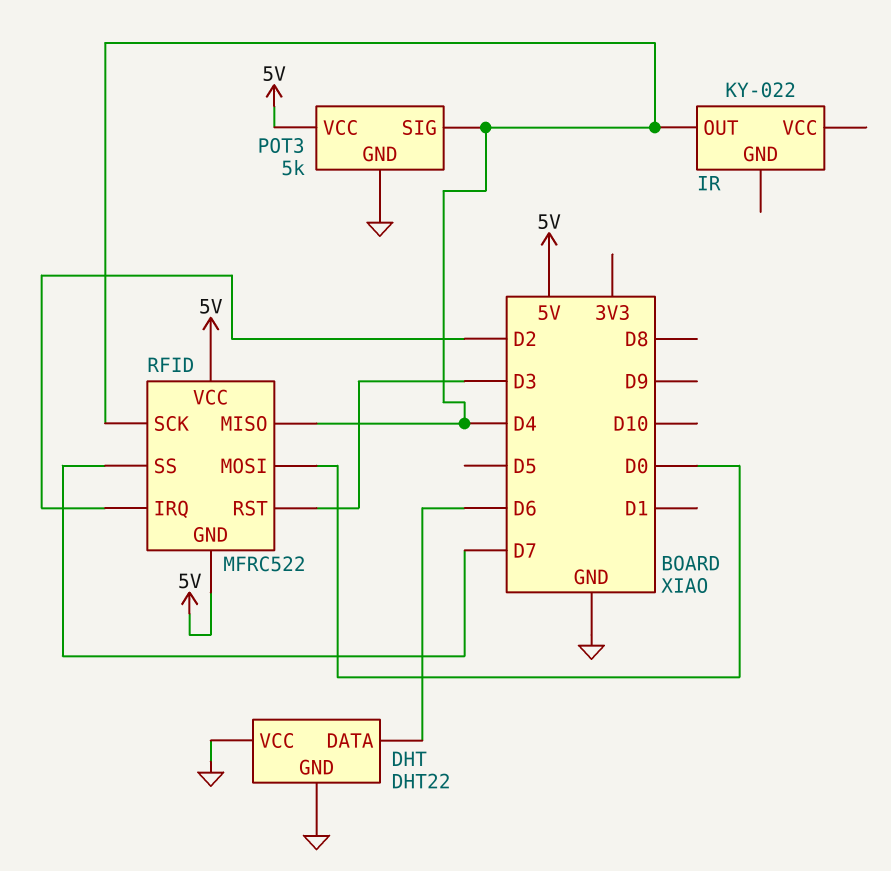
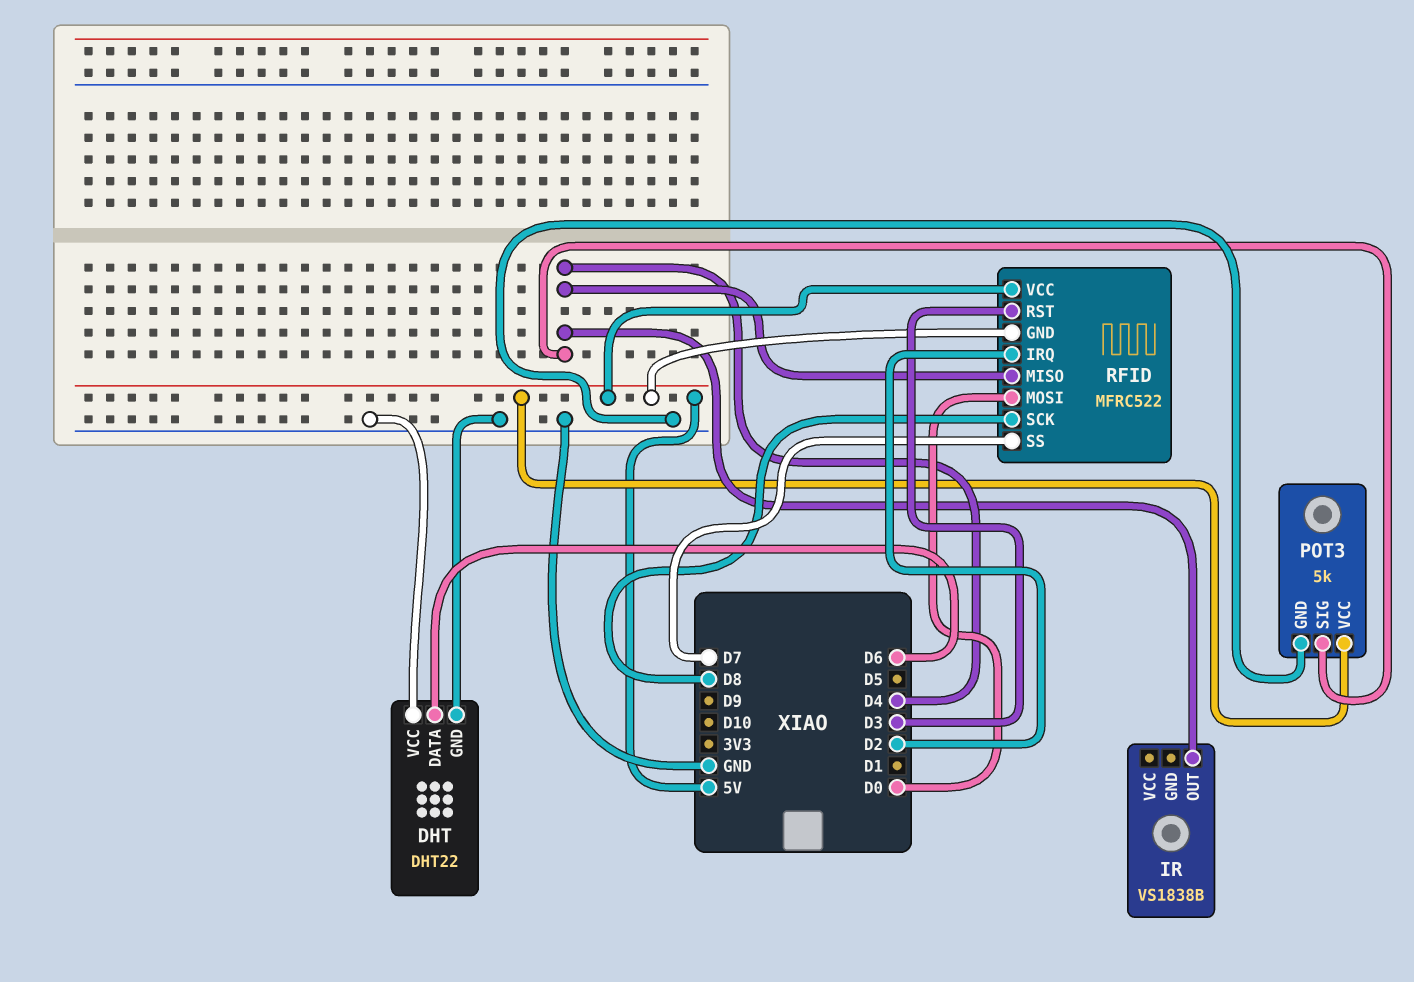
IR: KY-022 -> VS1838B
RFID pin SCK: D4 -> D8

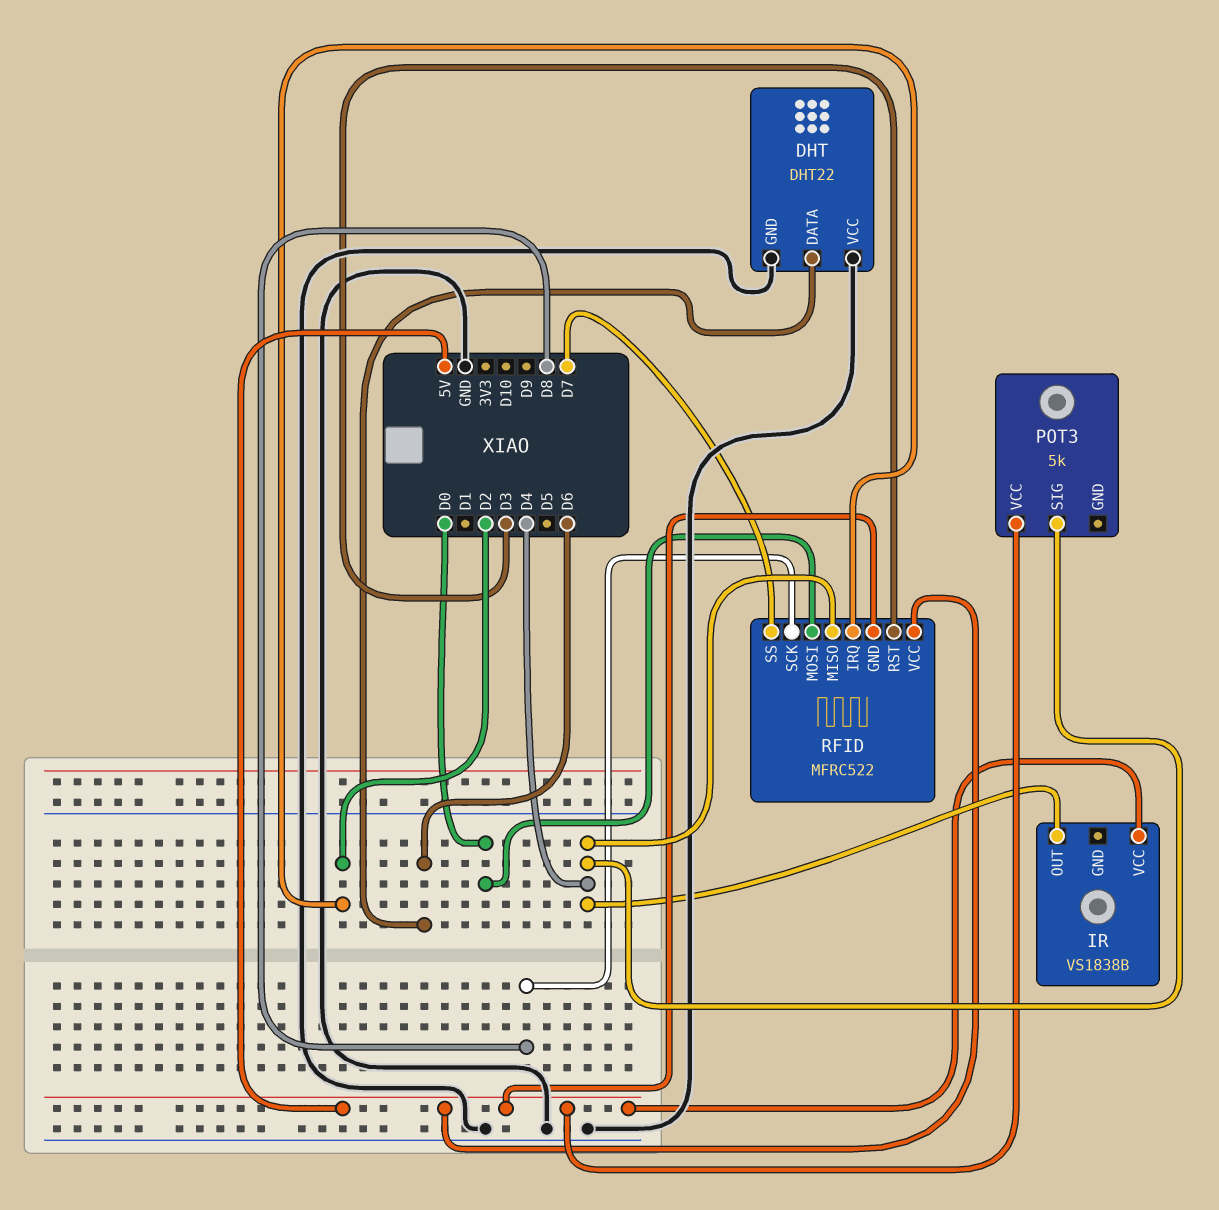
IR pin VCC: none -> 5V
POT3 pin GND: GND -> none

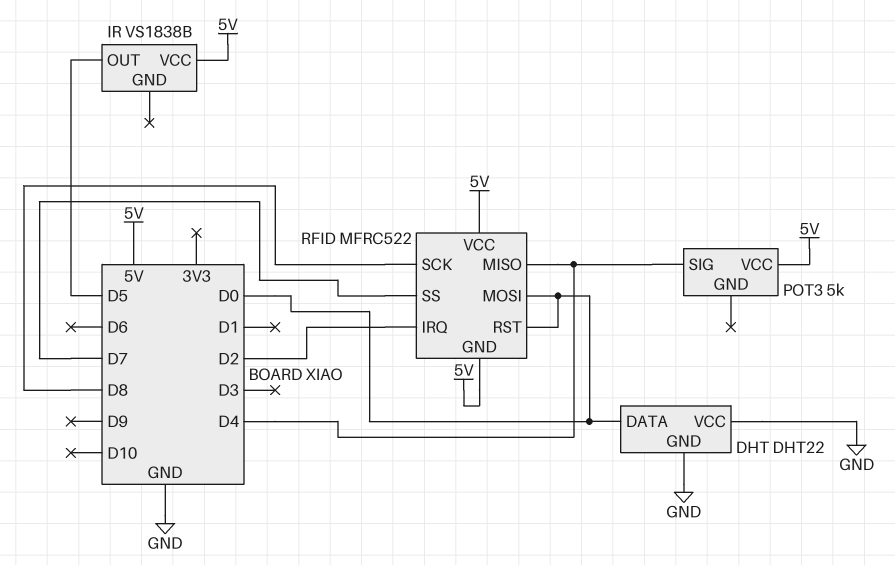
DHT pin DATA: D6 -> D0
IR pin OUT: D4 -> D5
RFID pin RST: D3 -> D0

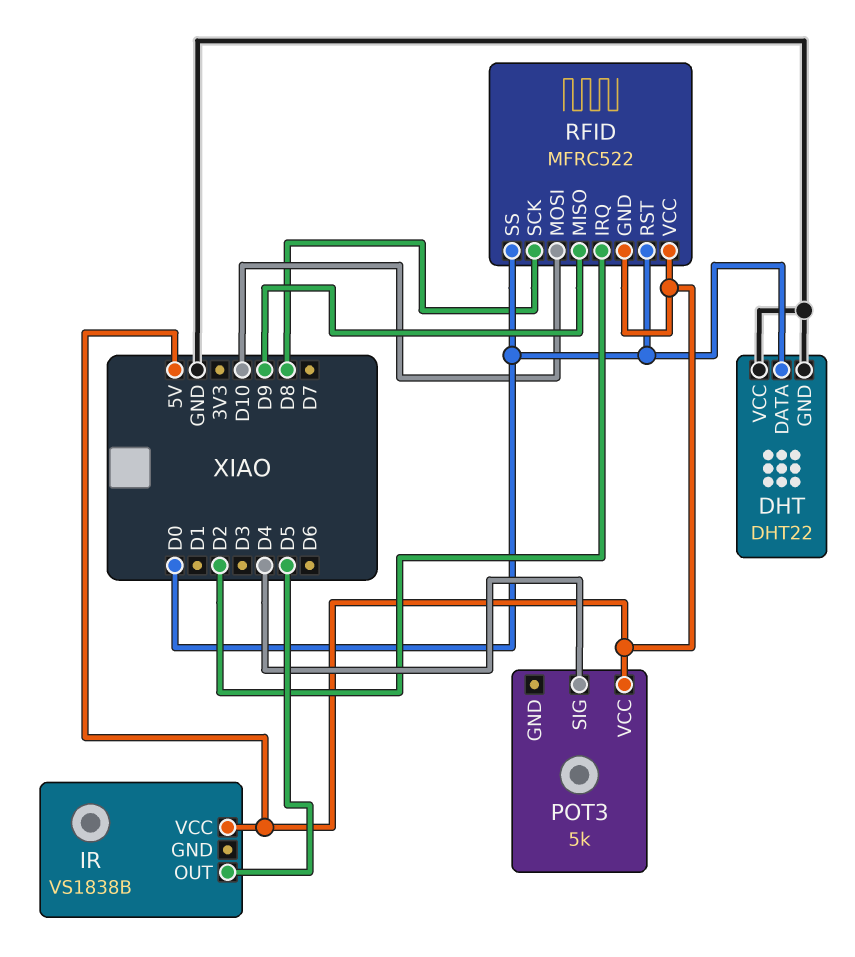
RFID pin MISO: D4 -> D9
RFID pin MOSI: D0 -> D10
RFID pin SS: D7 -> D0

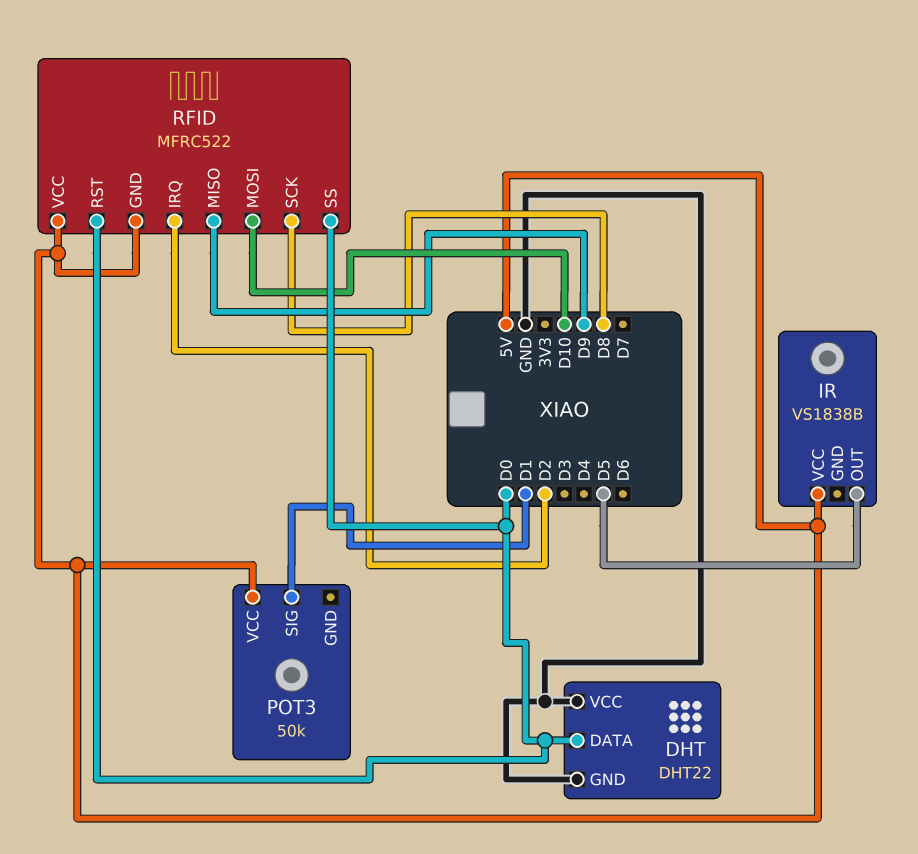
POT3: 5k -> 50k
POT3 pin SIG: D4 -> D1

